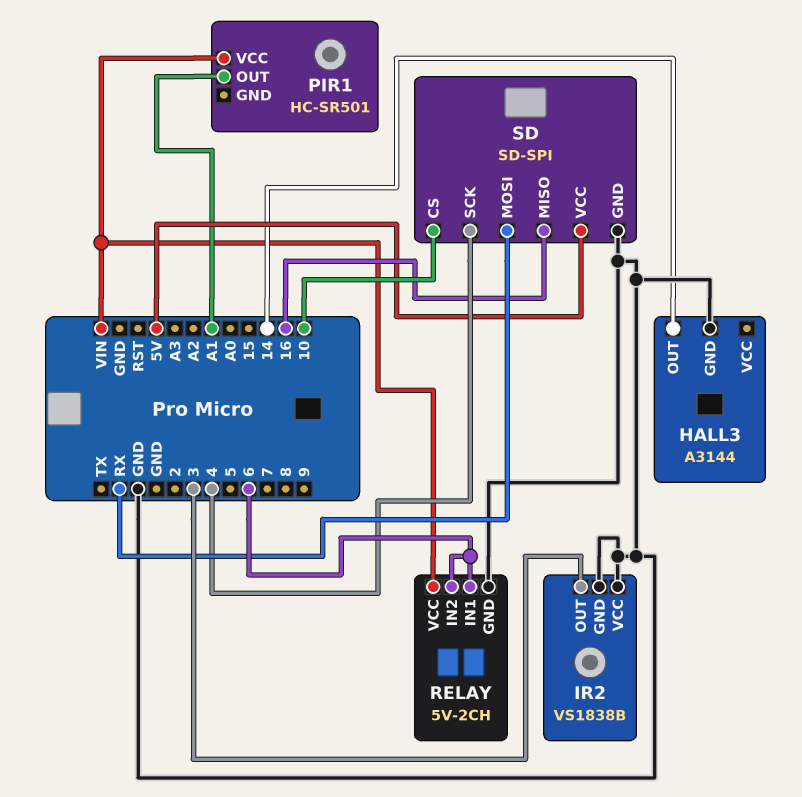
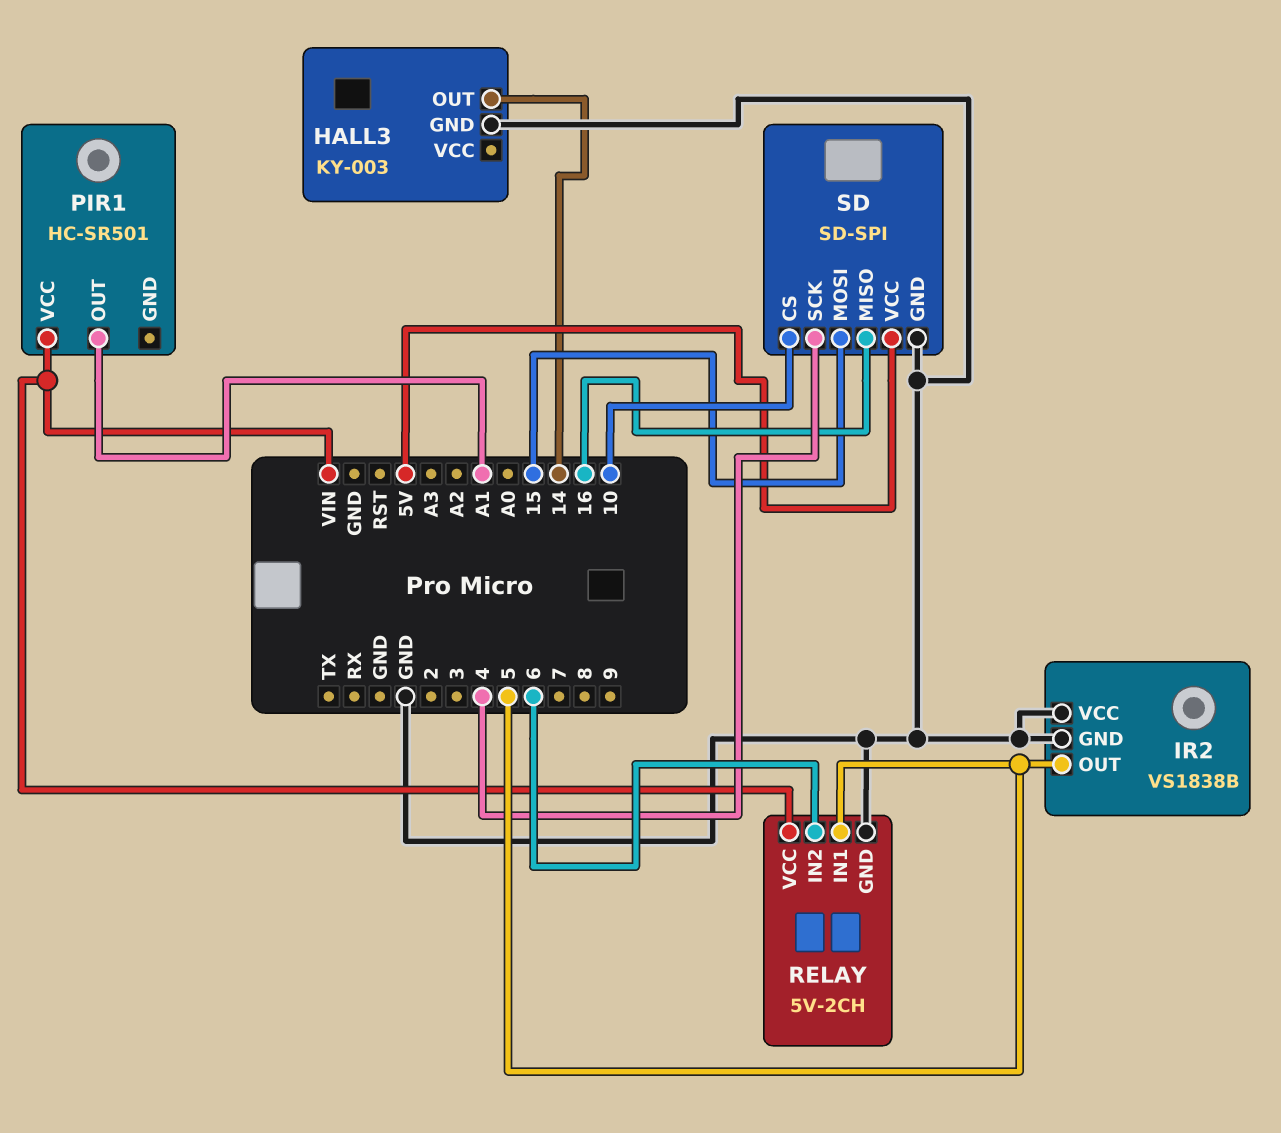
HALL3: A3144 -> KY-003
IR2 pin OUT: 3 -> 5
RELAY pin IN1: 6 -> 5
SD pin MOSI: RX -> 15

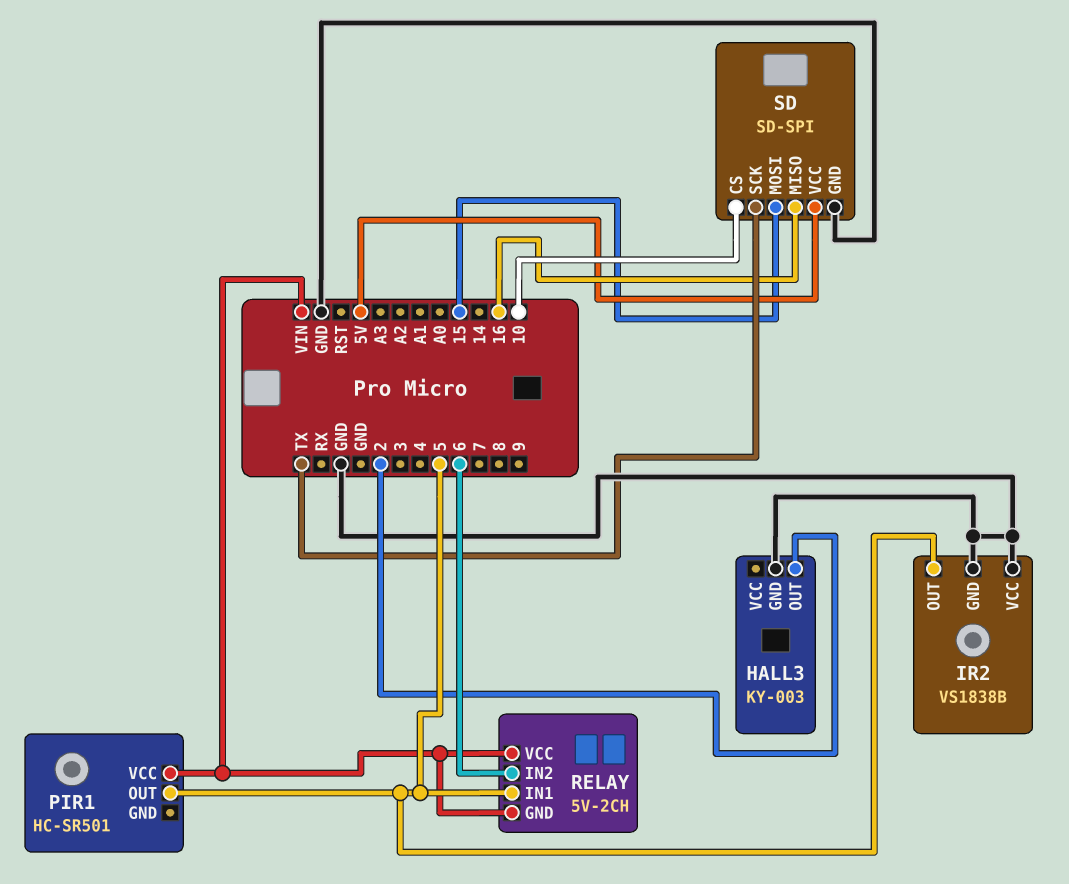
HALL3 pin OUT: 14 -> 2
PIR1 pin OUT: A1 -> 5
RELAY pin GND: GND -> VIN
SD pin SCK: 4 -> TX

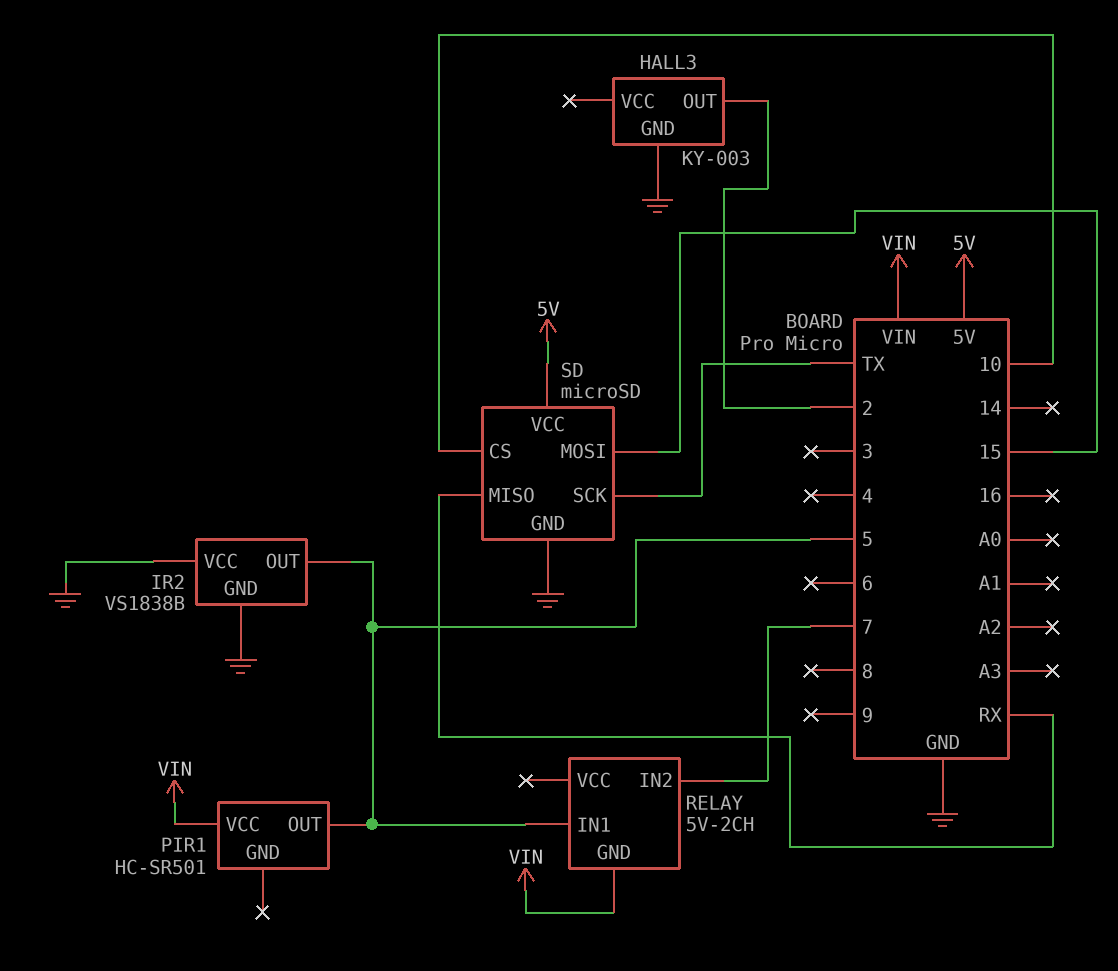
RELAY pin IN2: 6 -> 7
RELAY pin VCC: VIN -> none
SD: SD-SPI -> microSD
SD pin MISO: 16 -> RX

